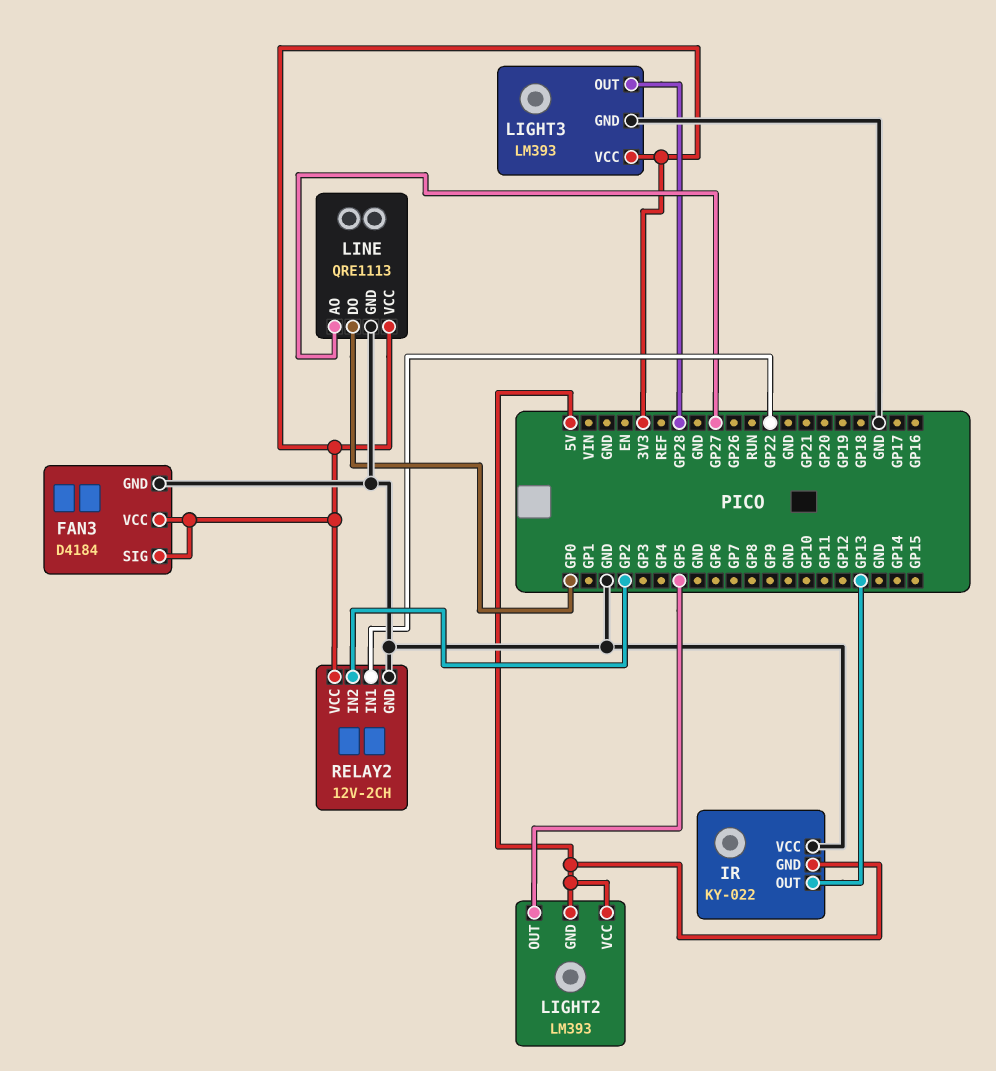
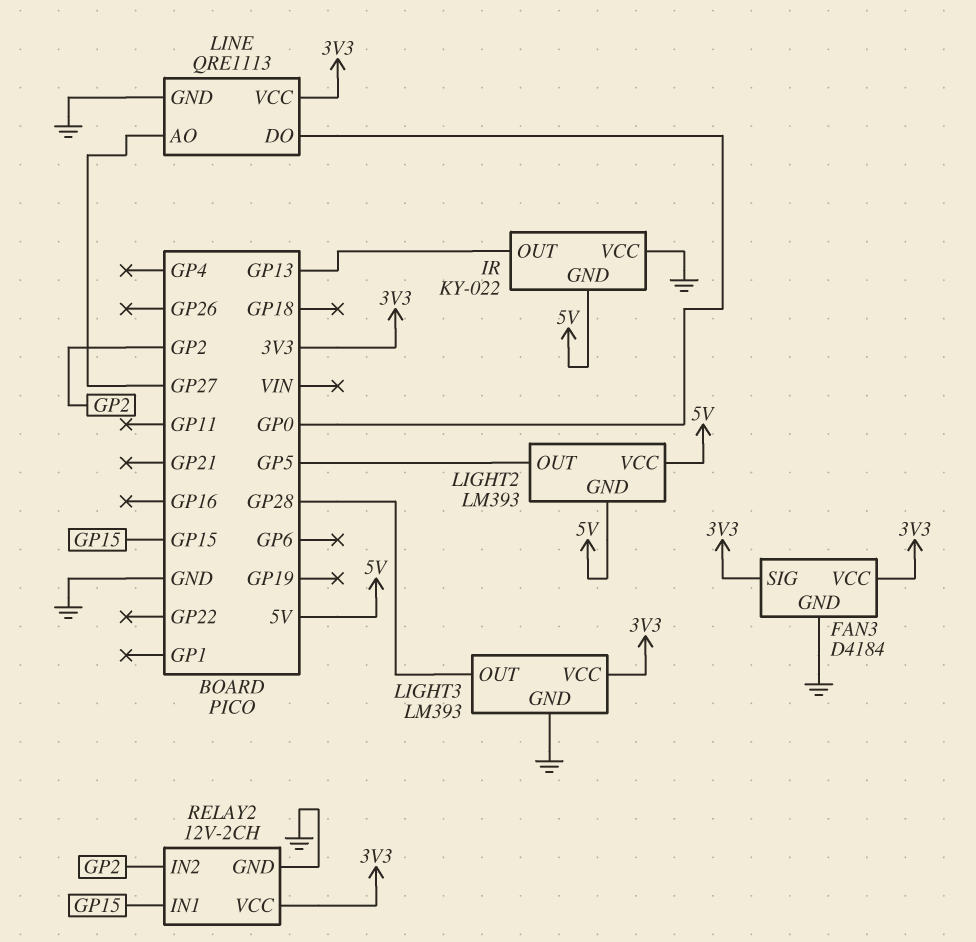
RELAY2 pin IN1: GP22 -> GP15

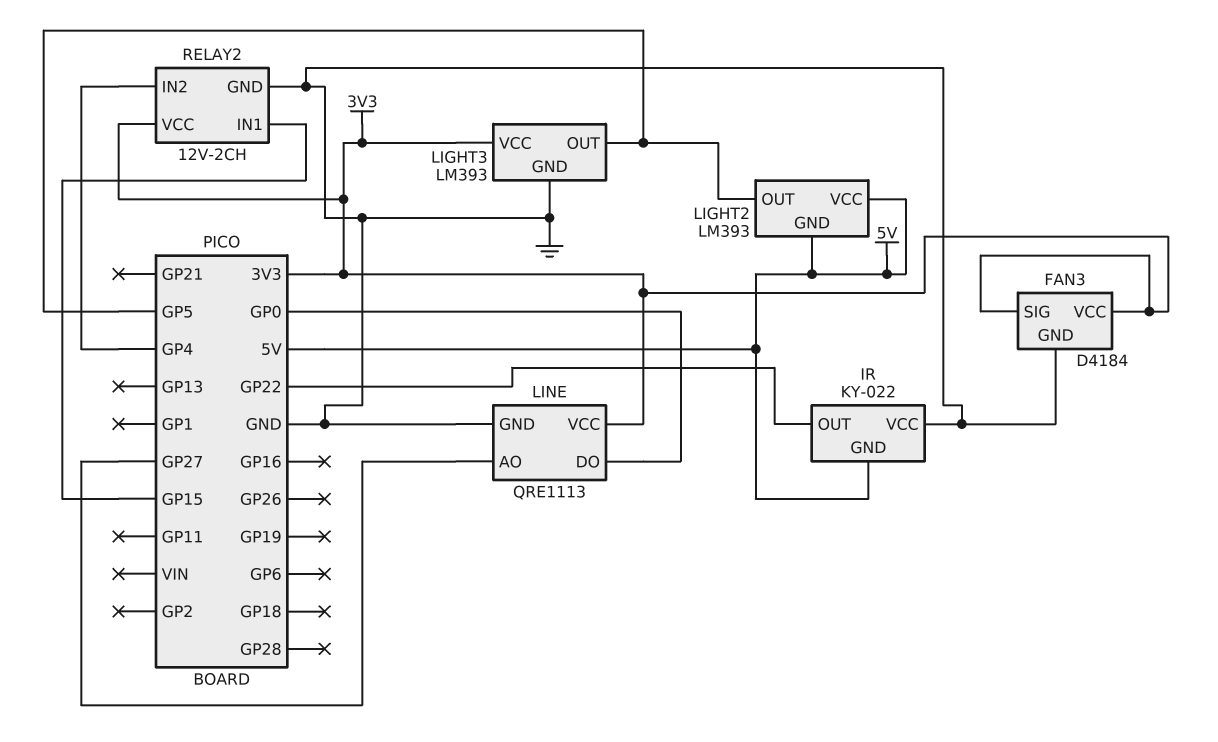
IR pin OUT: GP13 -> GP22
LIGHT3 pin OUT: GP28 -> GP5
RELAY2 pin IN2: GP2 -> GP4

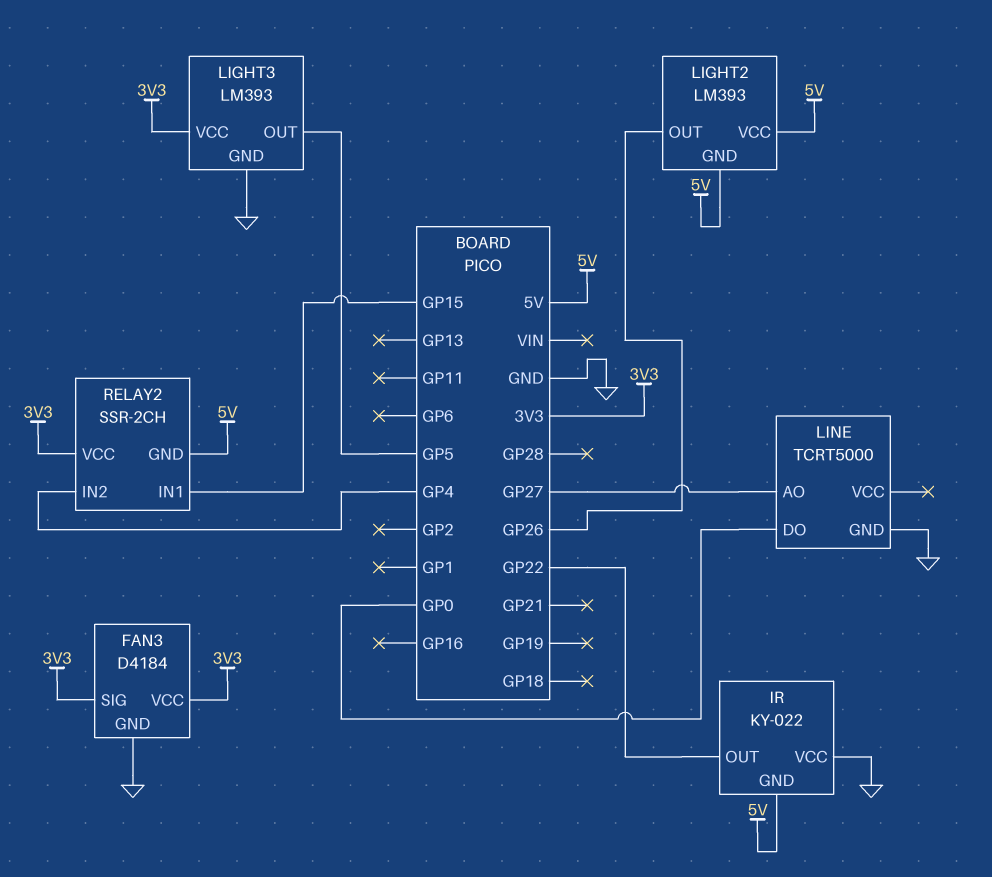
LIGHT2 pin OUT: GP5 -> GP26
LINE: QRE1113 -> TCRT5000
LINE pin VCC: 3V3 -> none
RELAY2: 12V-2CH -> SSR-2CH
RELAY2 pin GND: GND -> 5V

